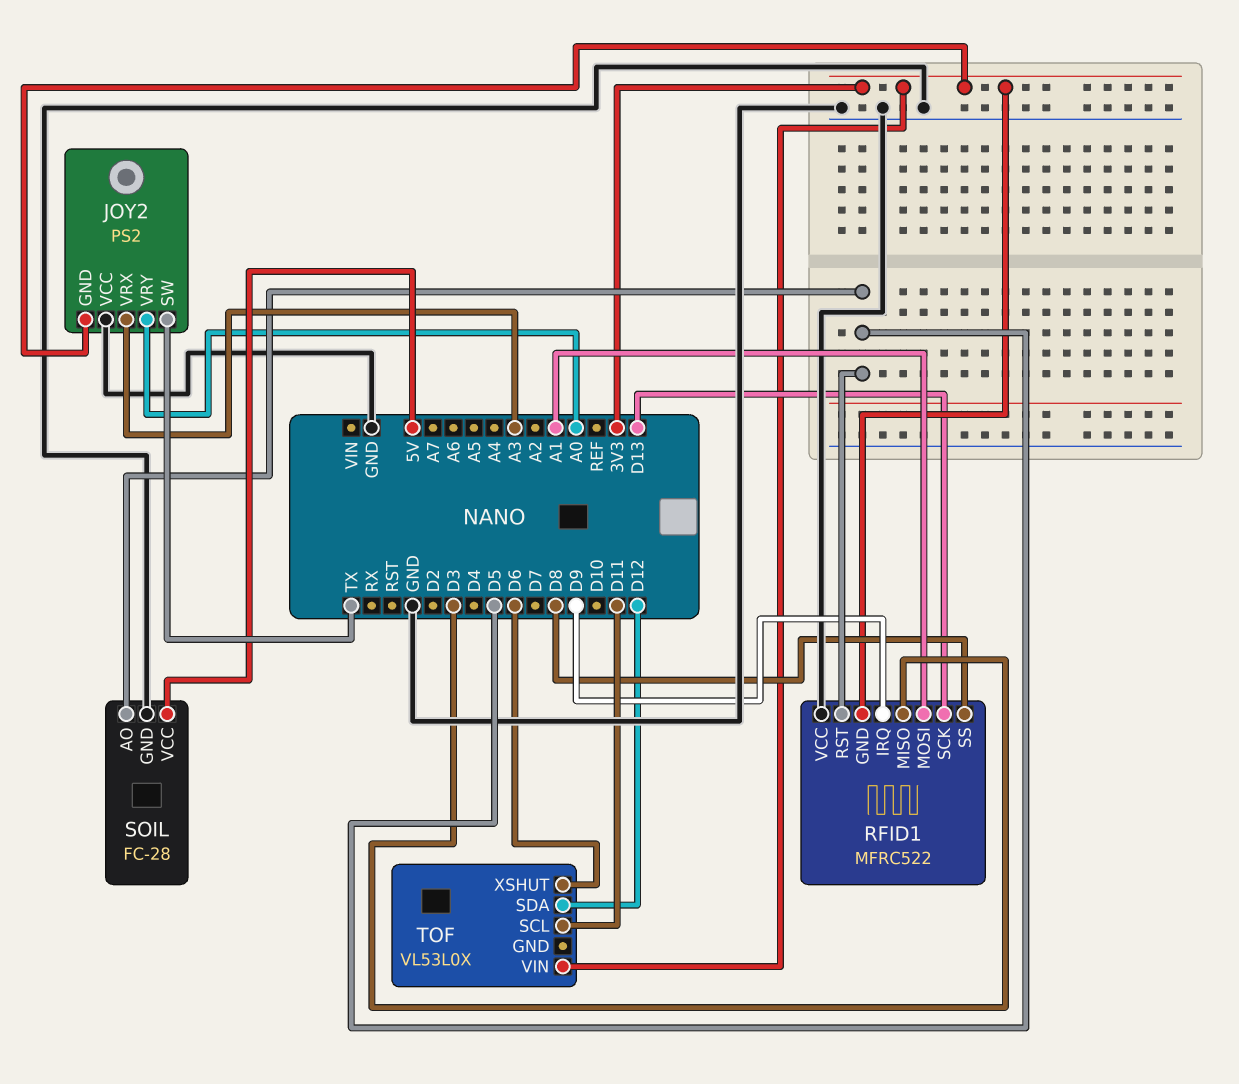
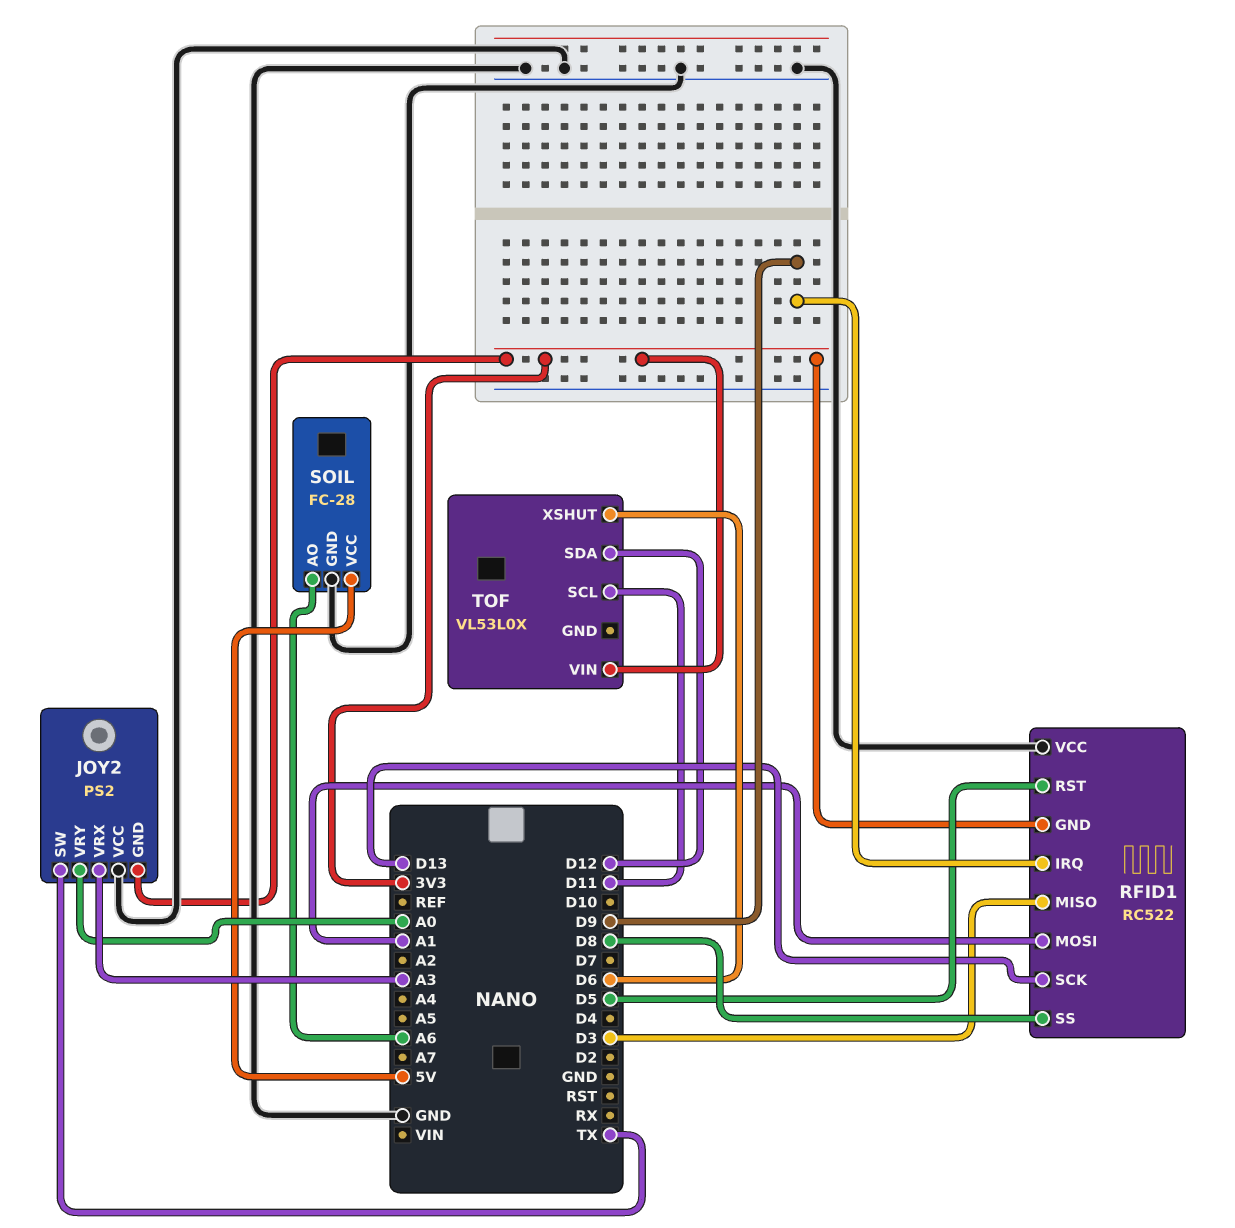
RFID1: MFRC522 -> RC522
SOIL pin AO: D5 -> A6

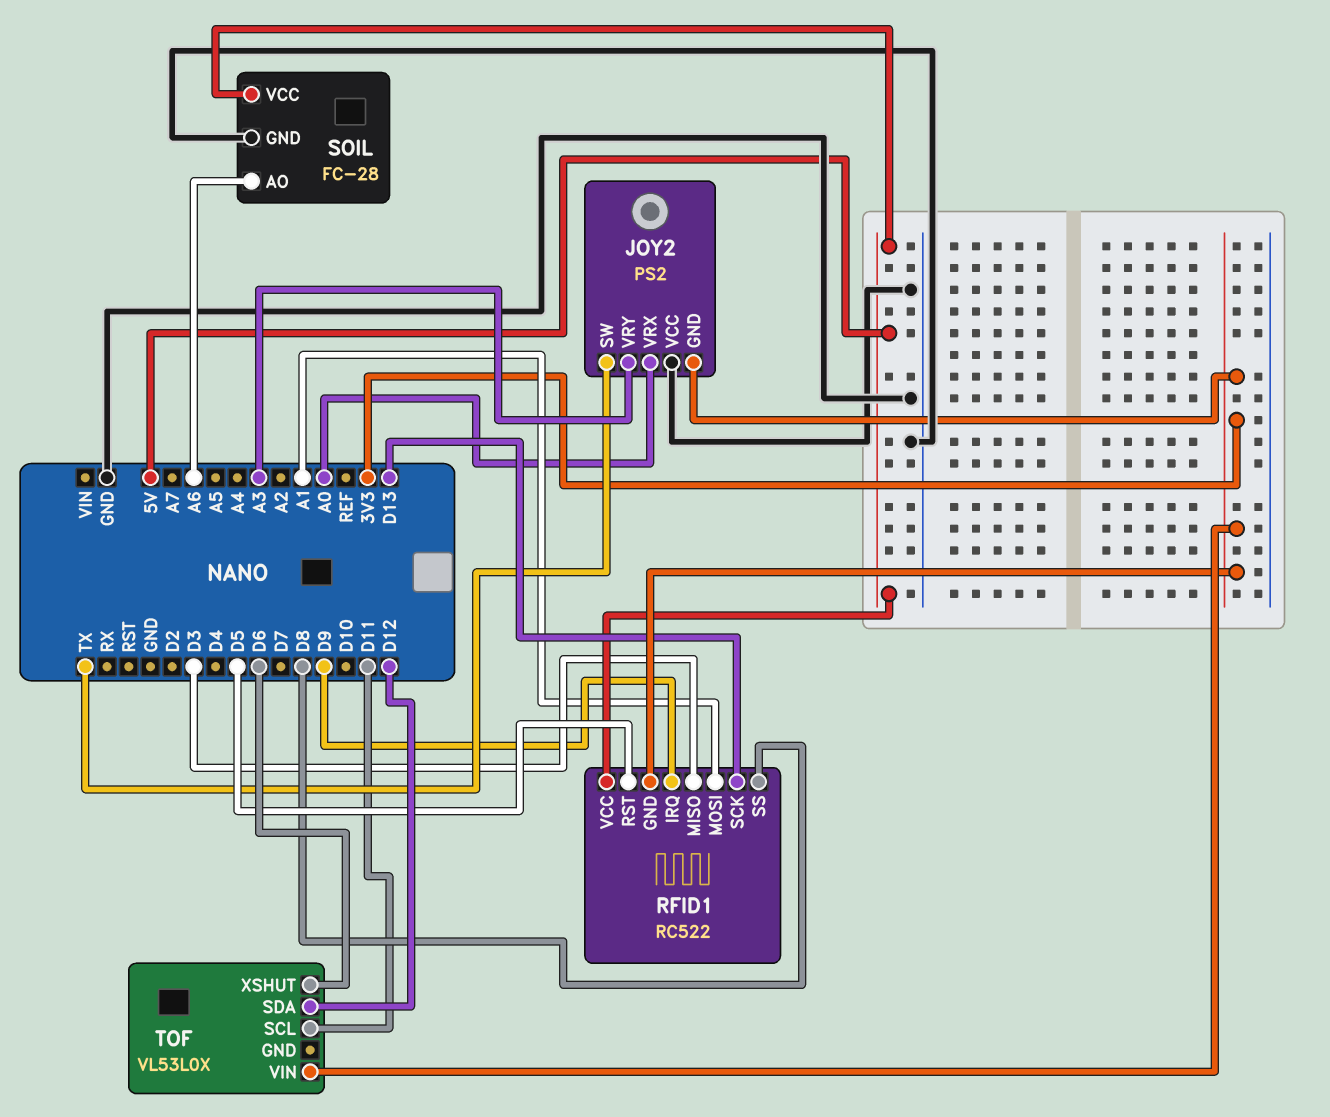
JOY2 pin VRX: A3 -> A0
JOY2 pin VRY: A0 -> A3
RFID1 pin VCC: GND -> 5V

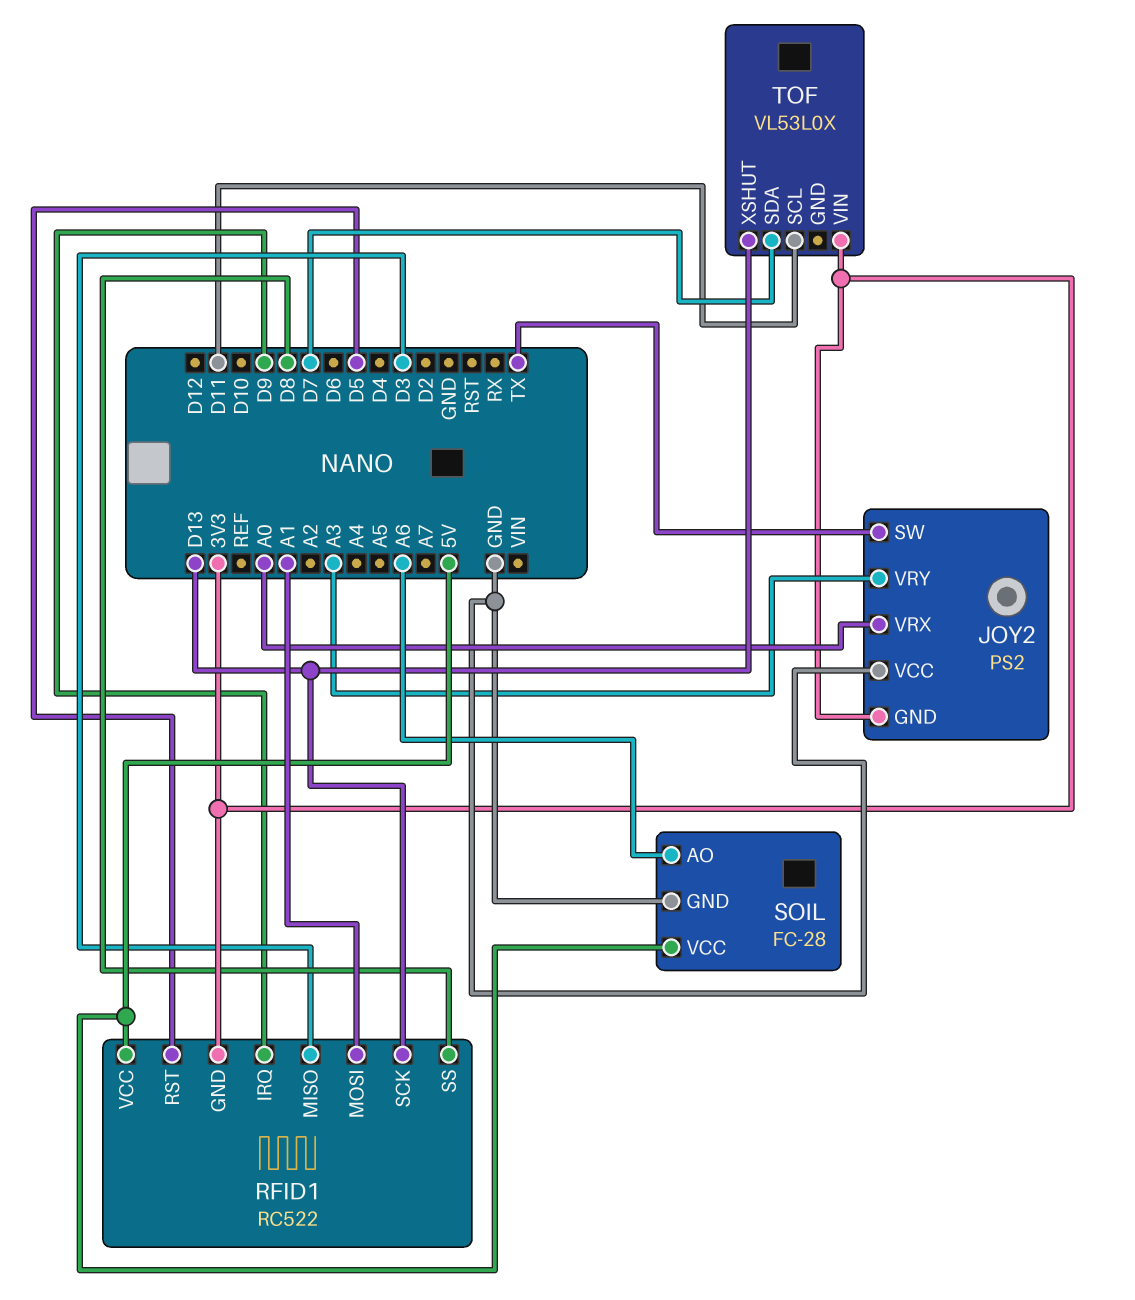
TOF pin SDA: D12 -> D7
TOF pin XSHUT: D6 -> D13

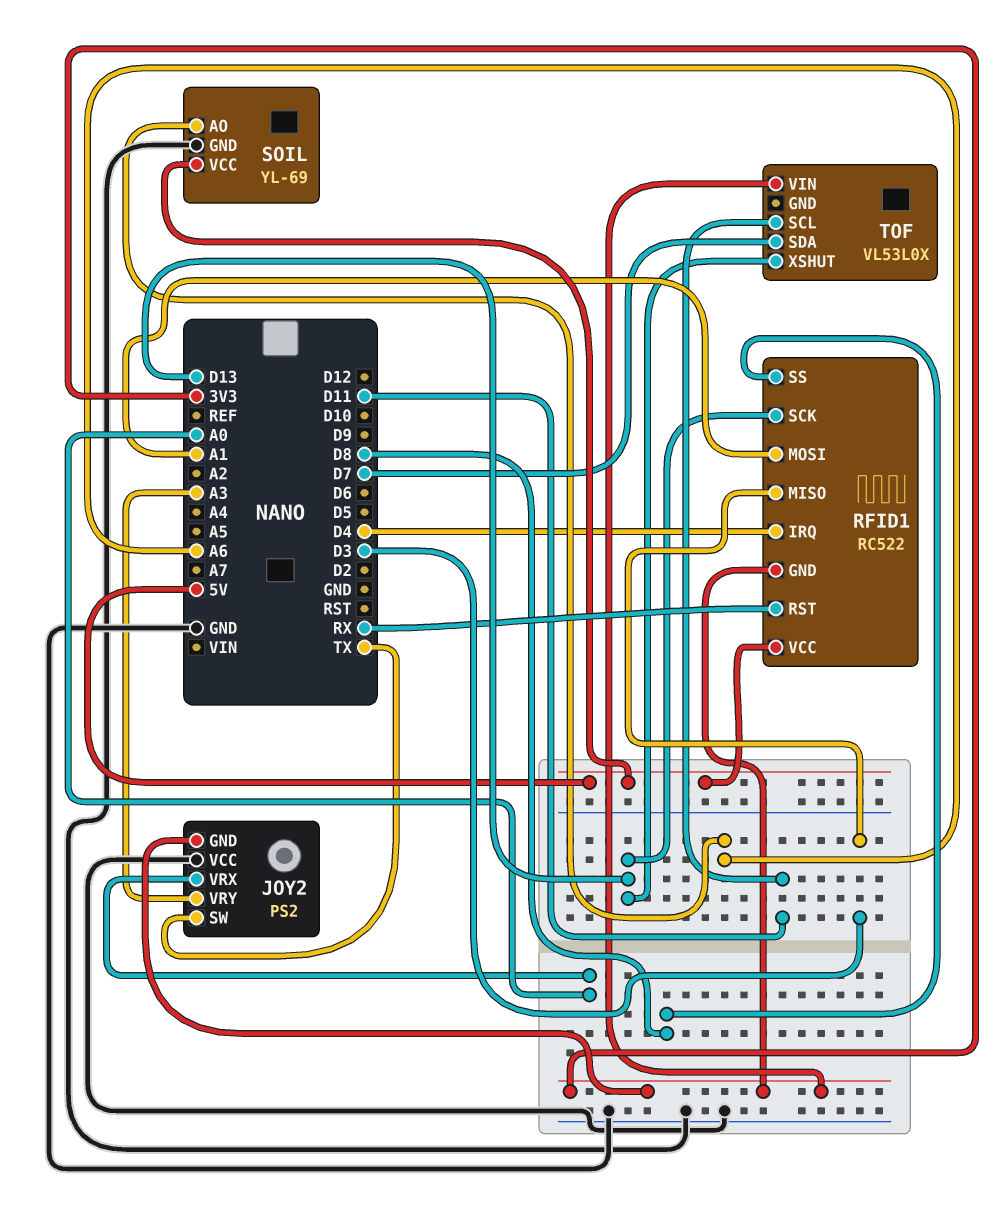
RFID1 pin IRQ: D9 -> D4
RFID1 pin RST: D5 -> RX
SOIL: FC-28 -> YL-69

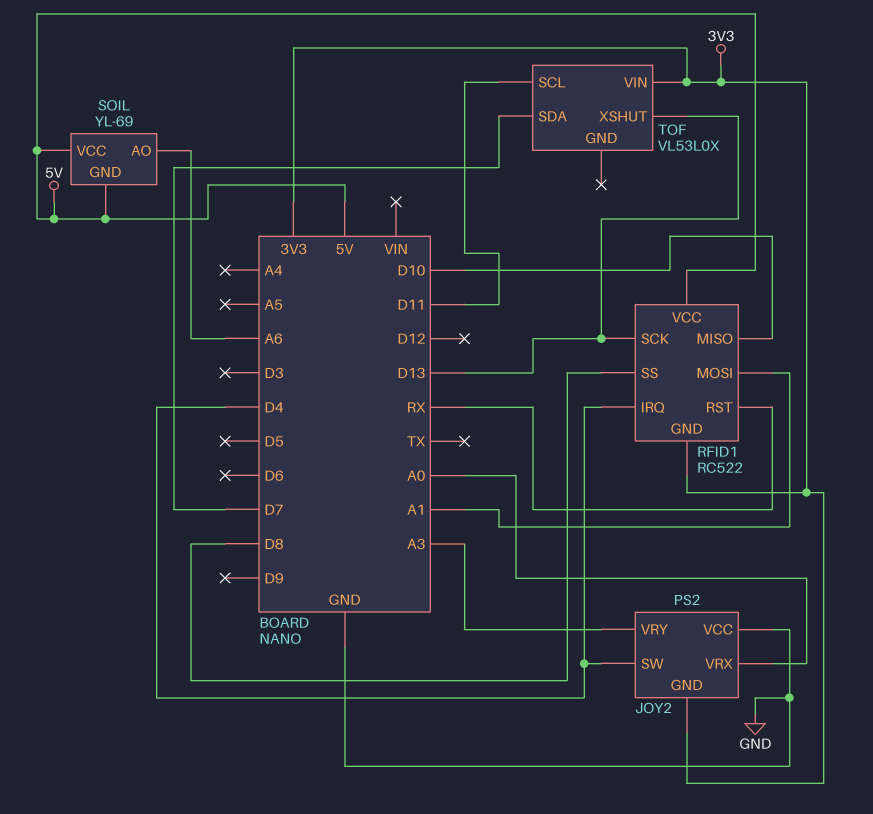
JOY2 pin SW: TX -> D4
RFID1 pin MISO: D3 -> D10
SOIL pin GND: GND -> 5V

